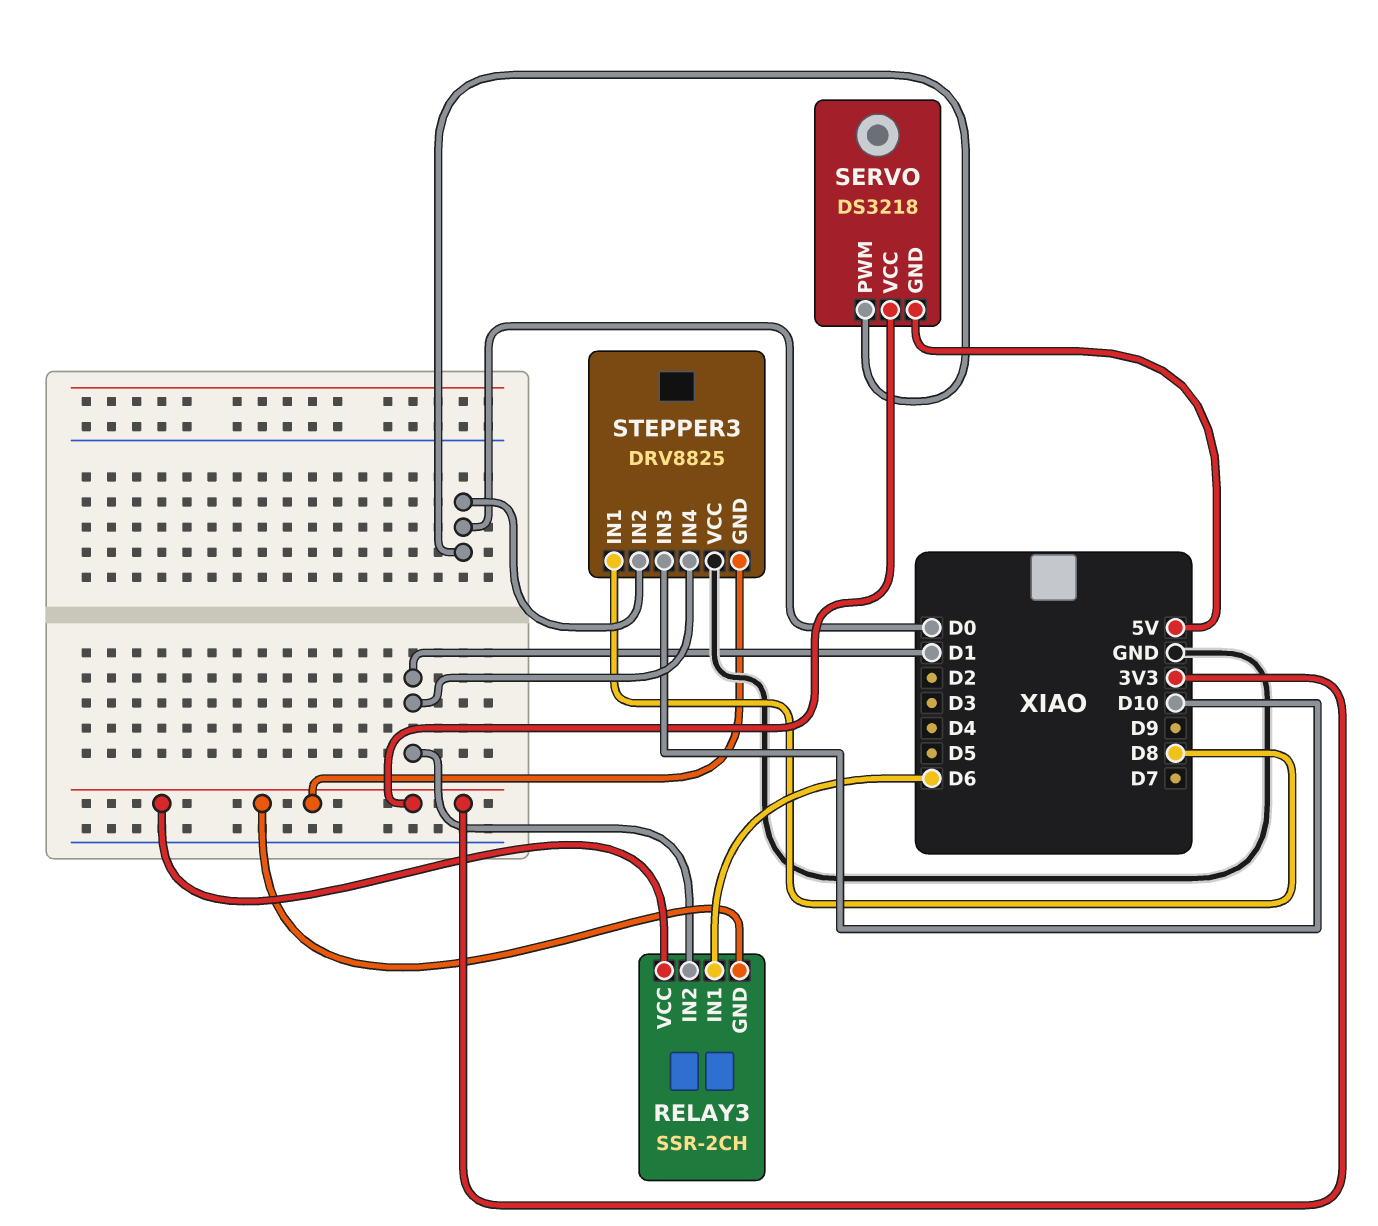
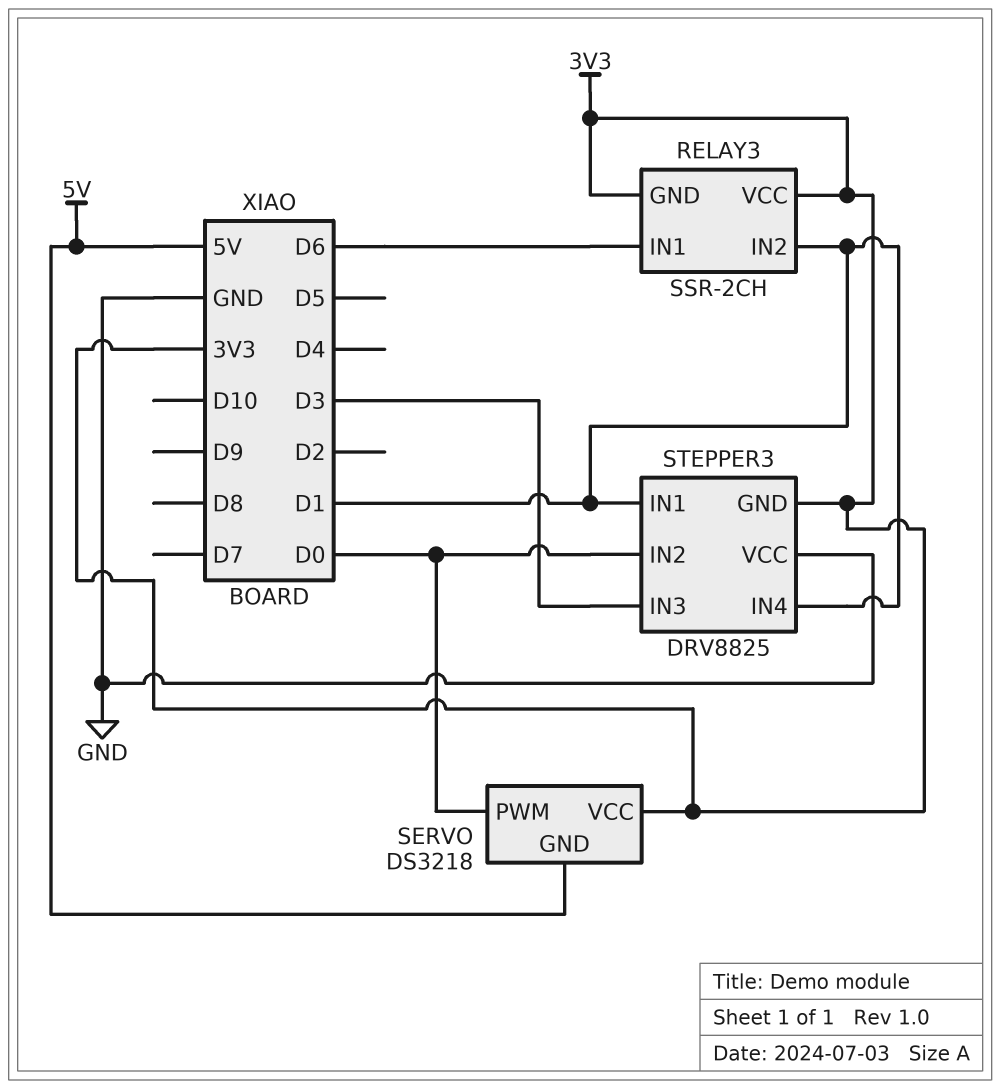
STEPPER3 pin IN1: D8 -> D1
STEPPER3 pin IN3: D10 -> D3

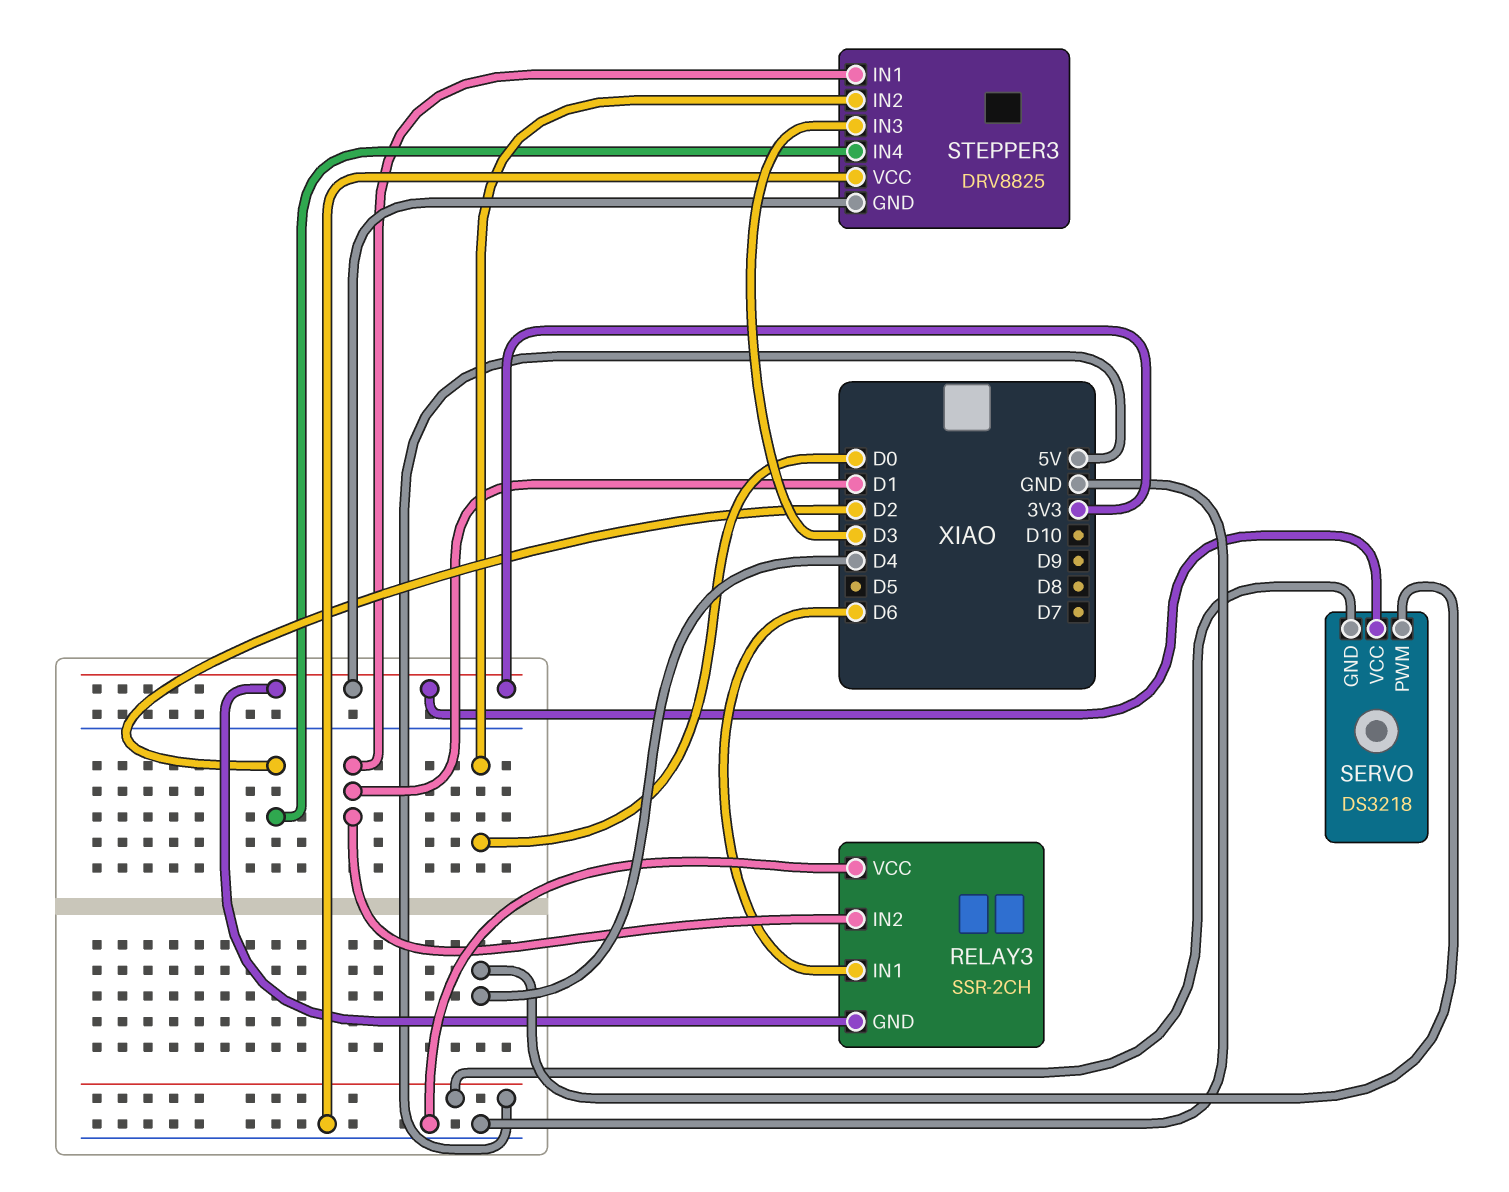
RELAY3 pin VCC: 3V3 -> GND
SERVO pin PWM: D0 -> D4
STEPPER3 pin IN4: D1 -> D2

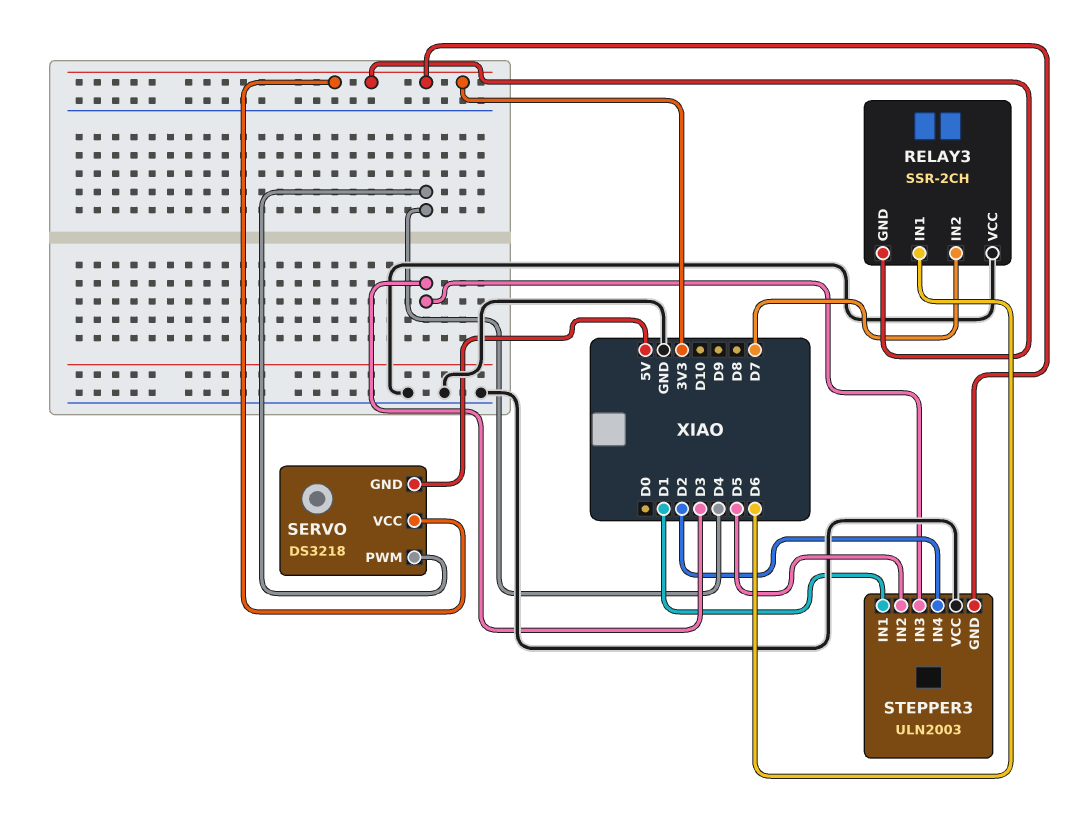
RELAY3 pin IN2: D1 -> D7
STEPPER3: DRV8825 -> ULN2003
STEPPER3 pin IN2: D0 -> D5

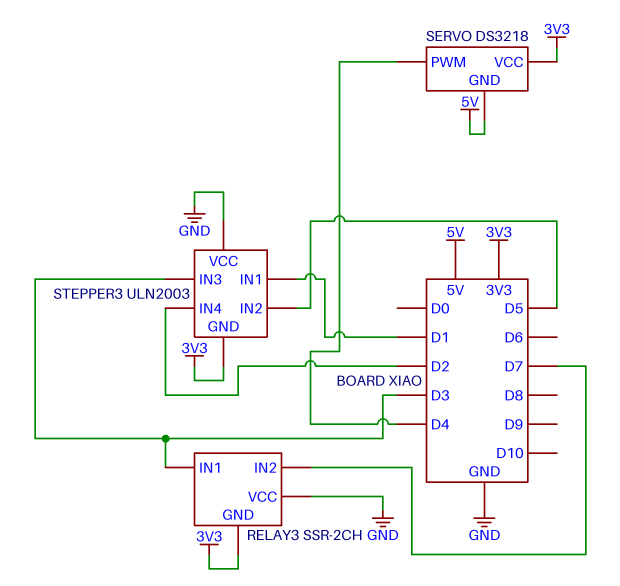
RELAY3 pin IN1: D6 -> D3

